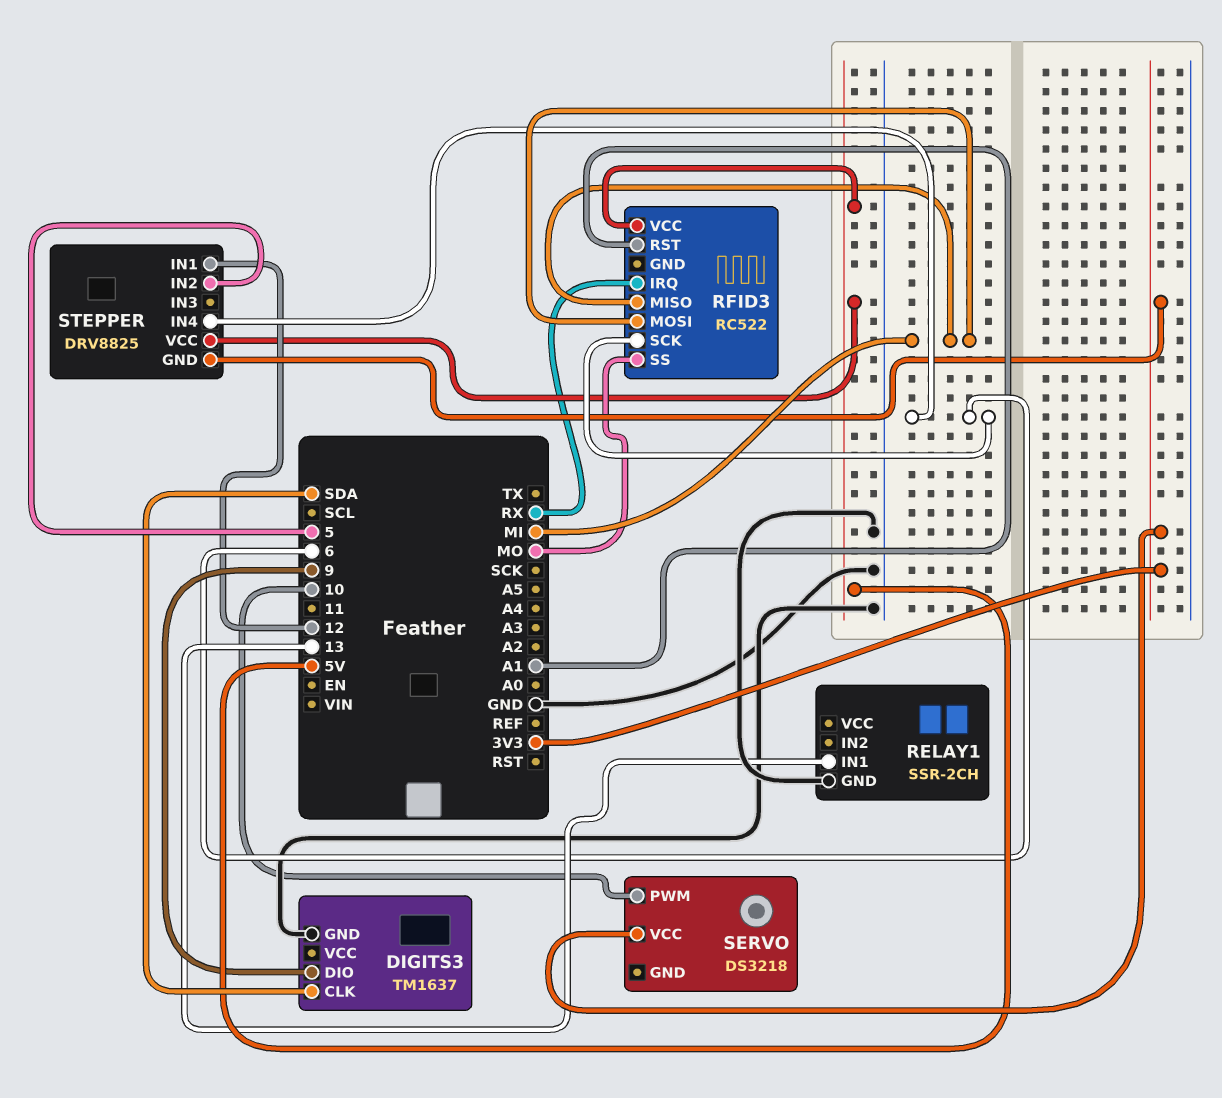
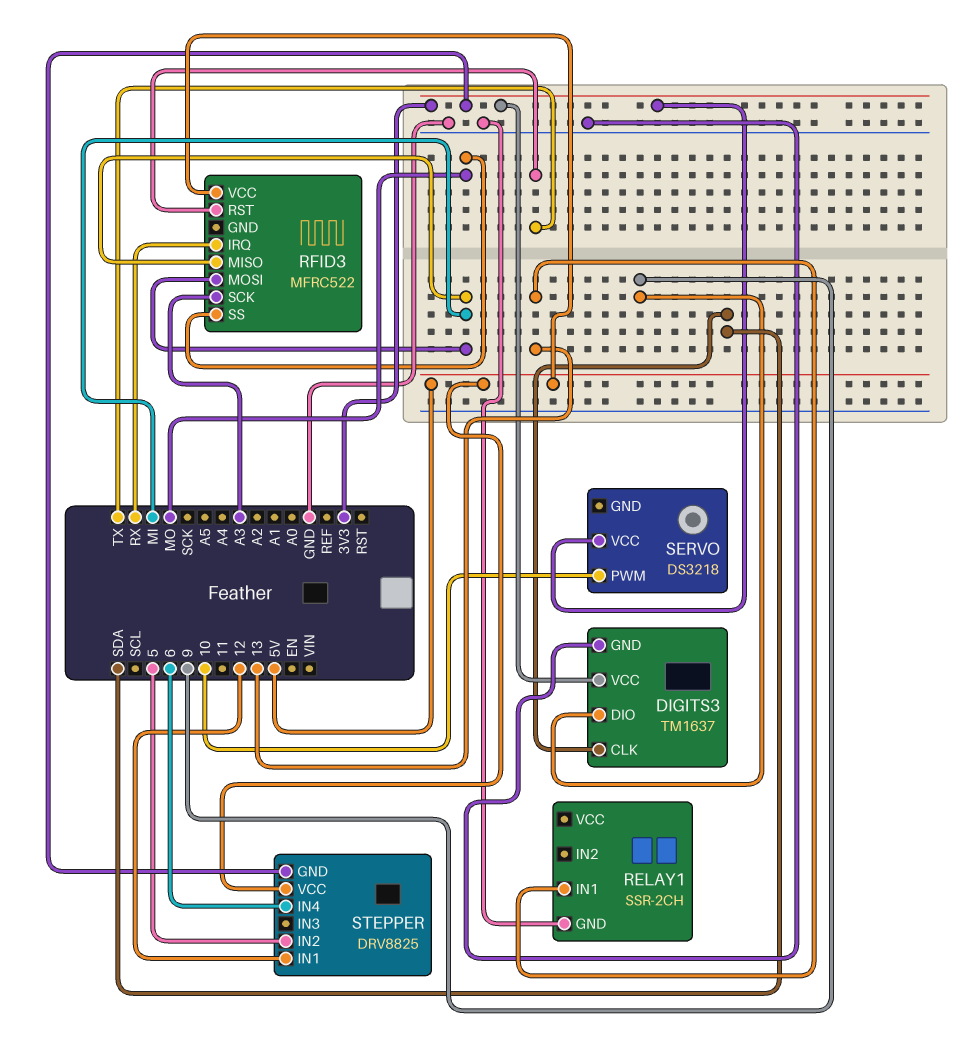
DIGITS3 pin VCC: none -> 3V3
RFID3: RC522 -> MFRC522
RFID3 pin RST: A1 -> TX
RFID3 pin SCK: 6 -> A3

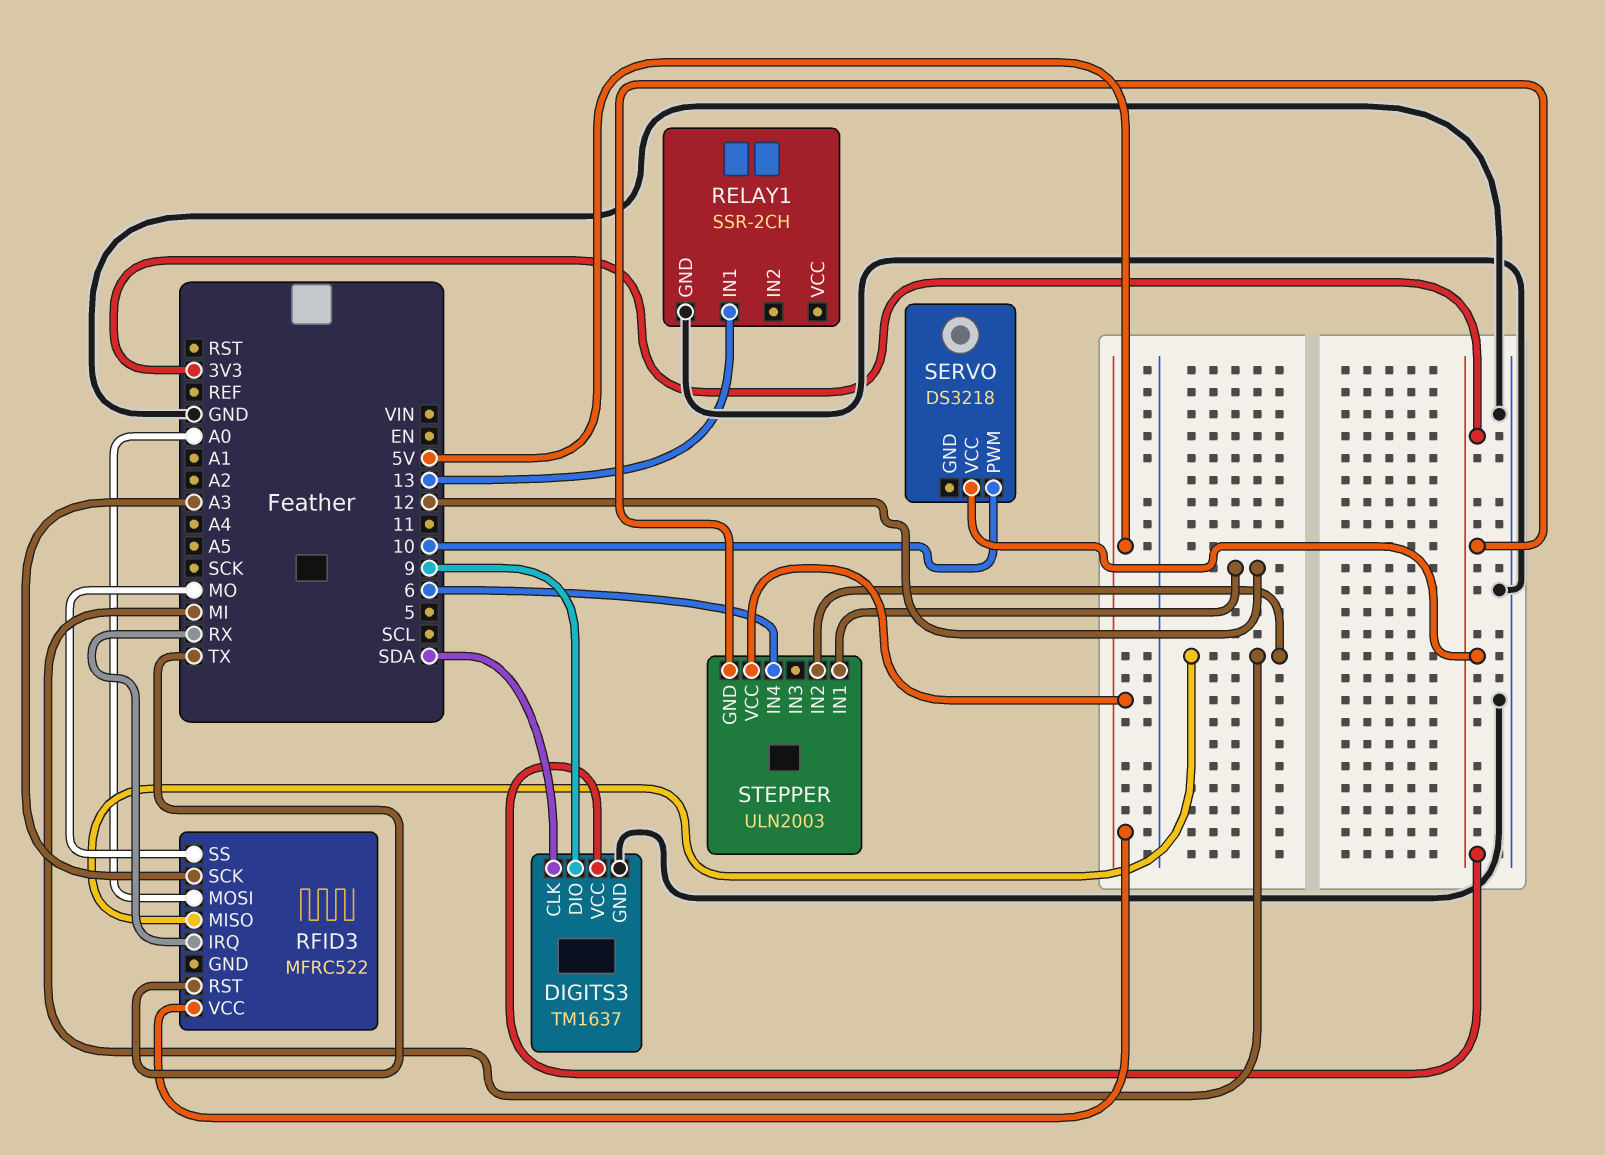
RFID3 pin MOSI: MI -> A0
STEPPER: DRV8825 -> ULN2003
STEPPER pin IN2: 5 -> MI

